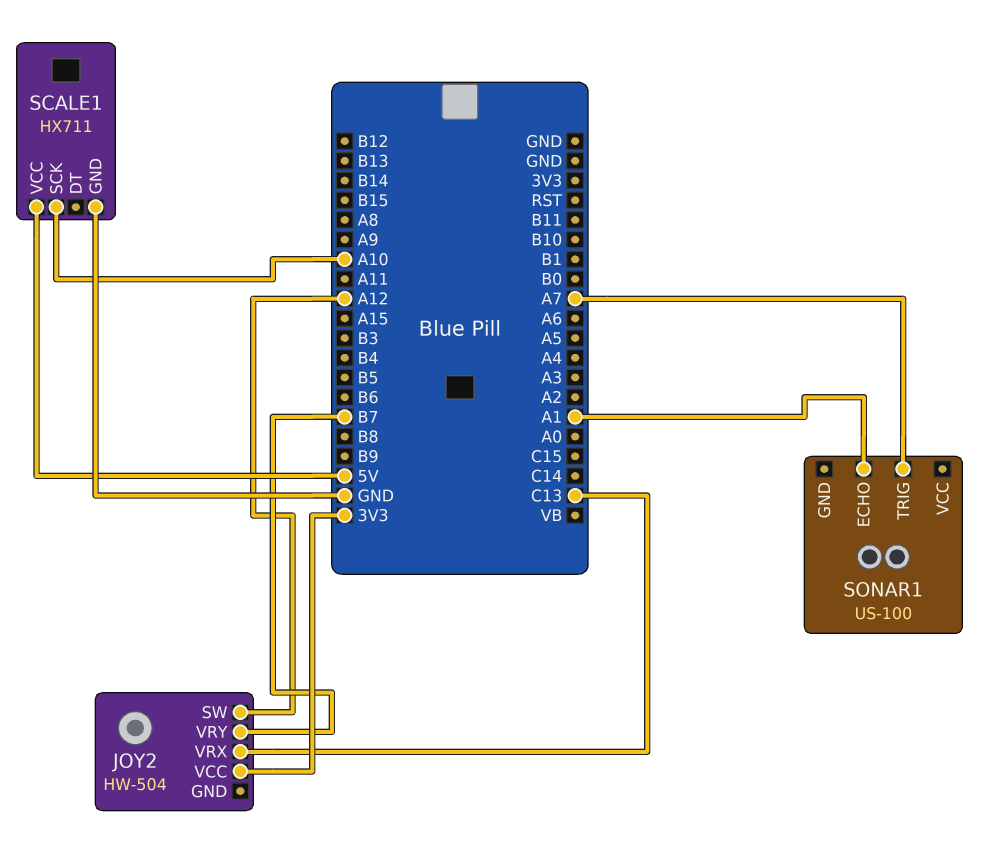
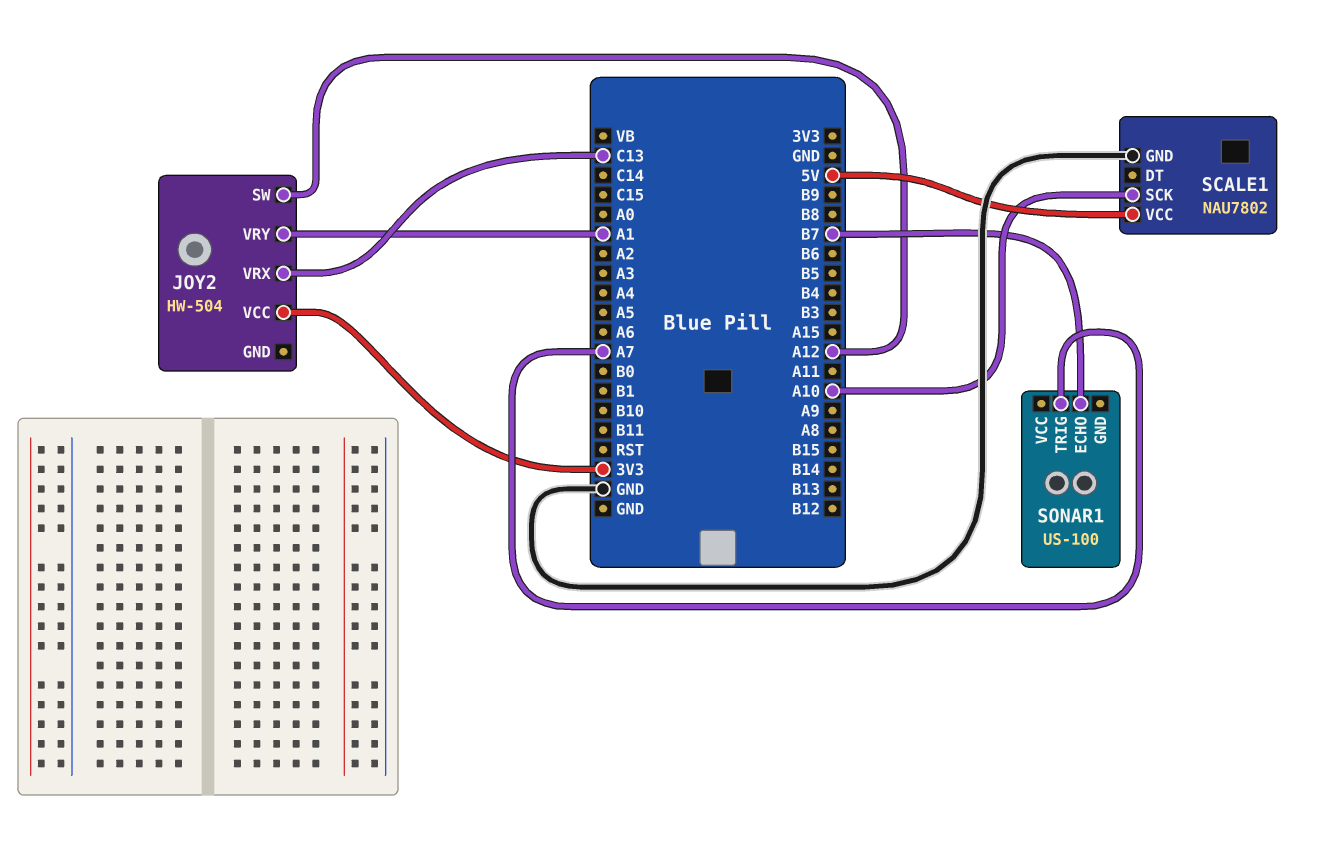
JOY2 pin VRY: B7 -> A1
SCALE1: HX711 -> NAU7802
SONAR1 pin ECHO: A1 -> B7

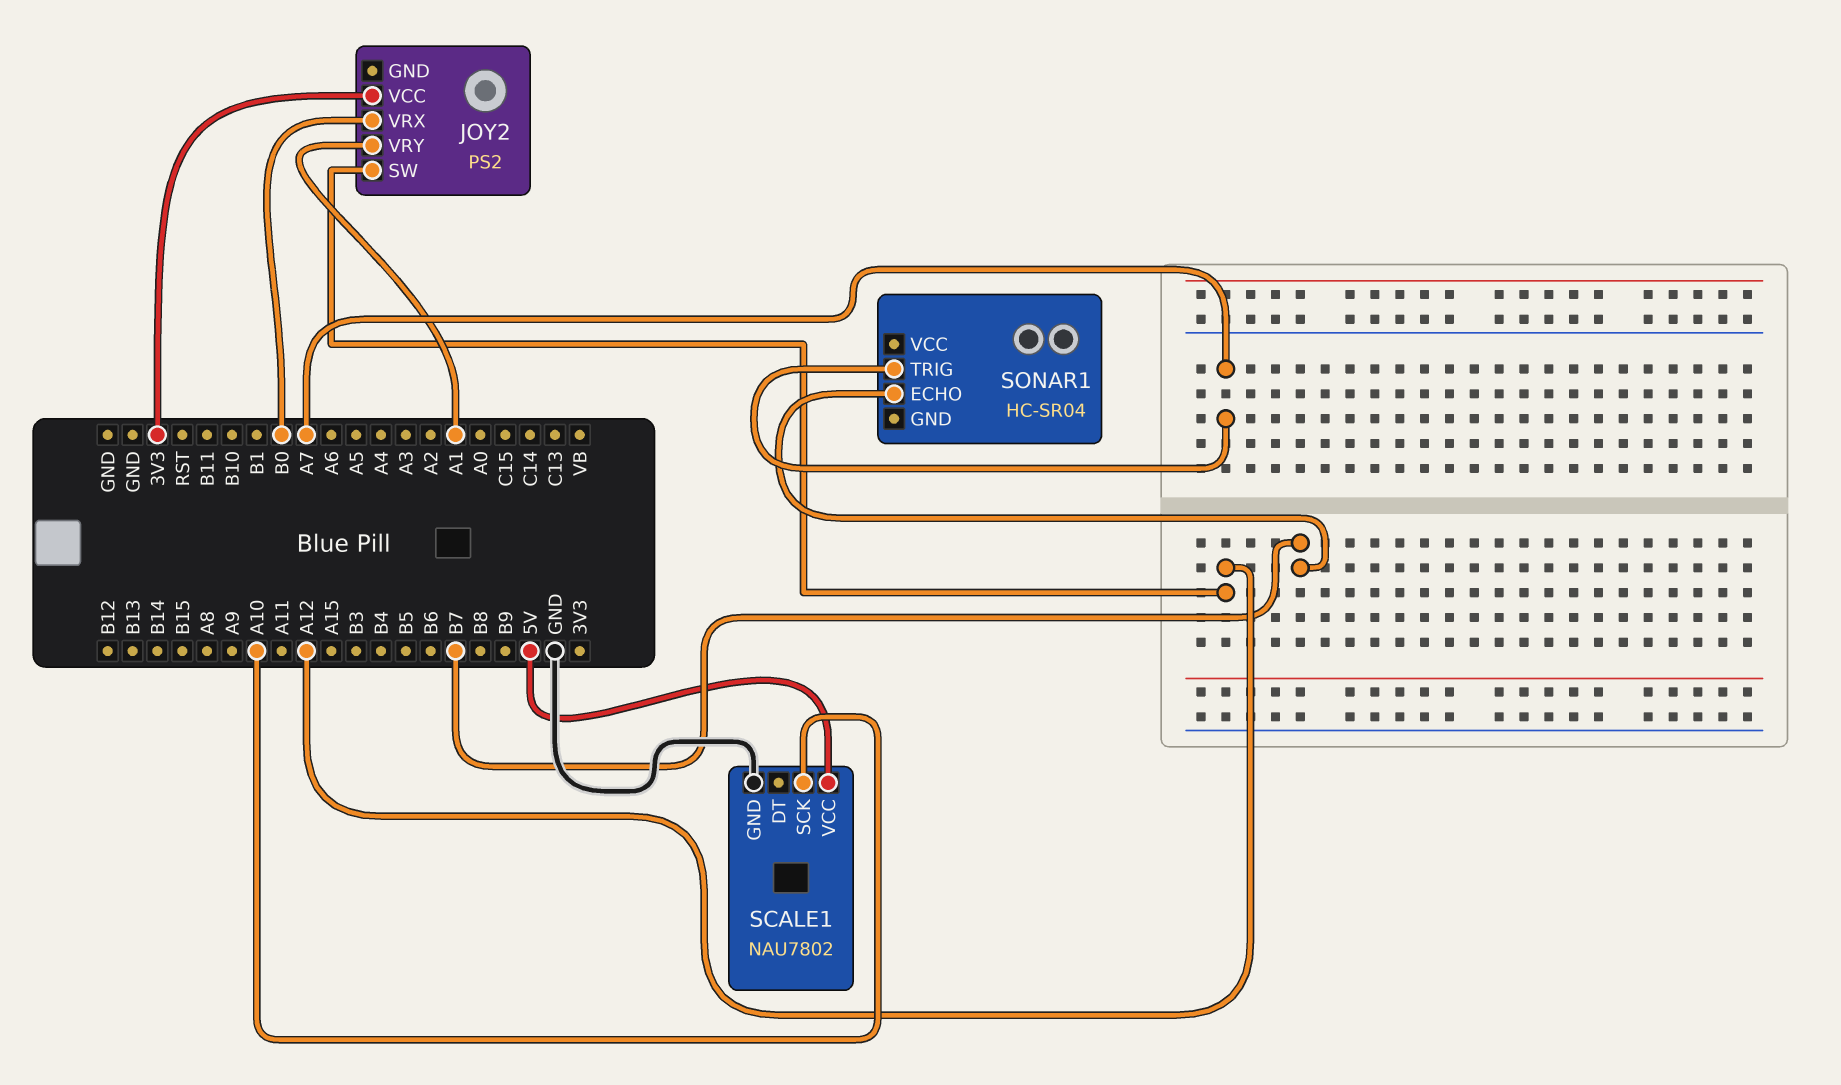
JOY2: HW-504 -> PS2
JOY2 pin VRX: C13 -> B0
SONAR1: US-100 -> HC-SR04

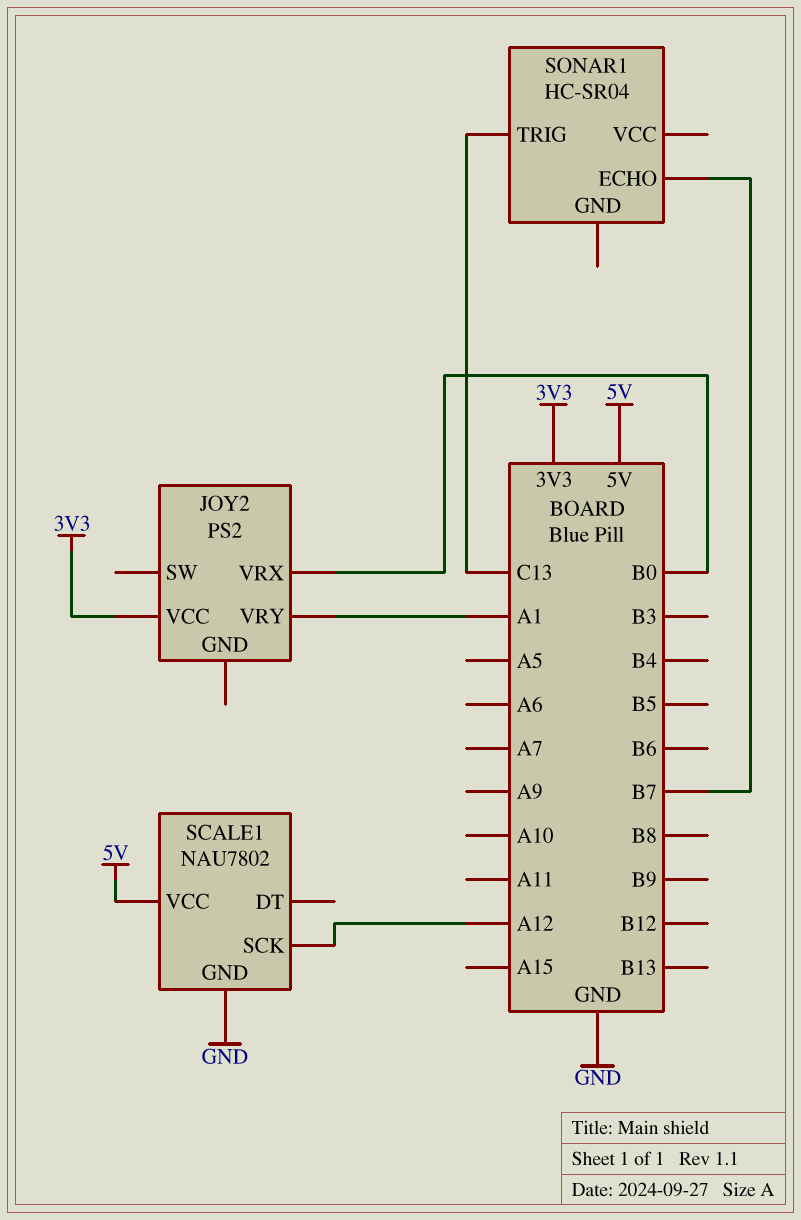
JOY2 pin SW: A12 -> none
SCALE1 pin SCK: A10 -> A12
SONAR1 pin TRIG: A7 -> C13

